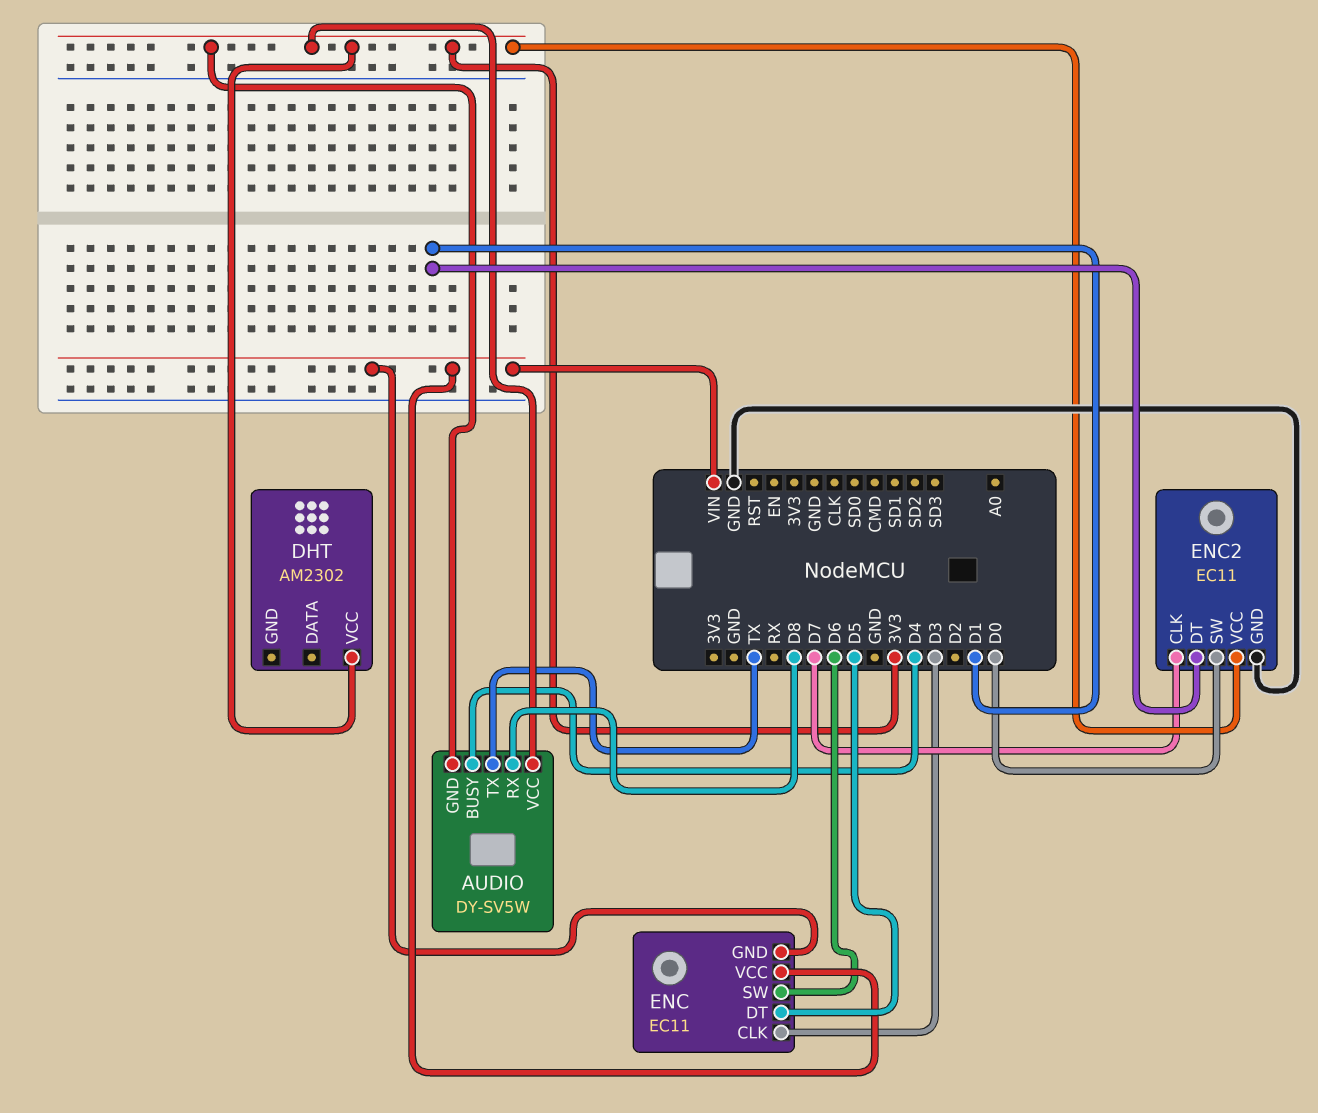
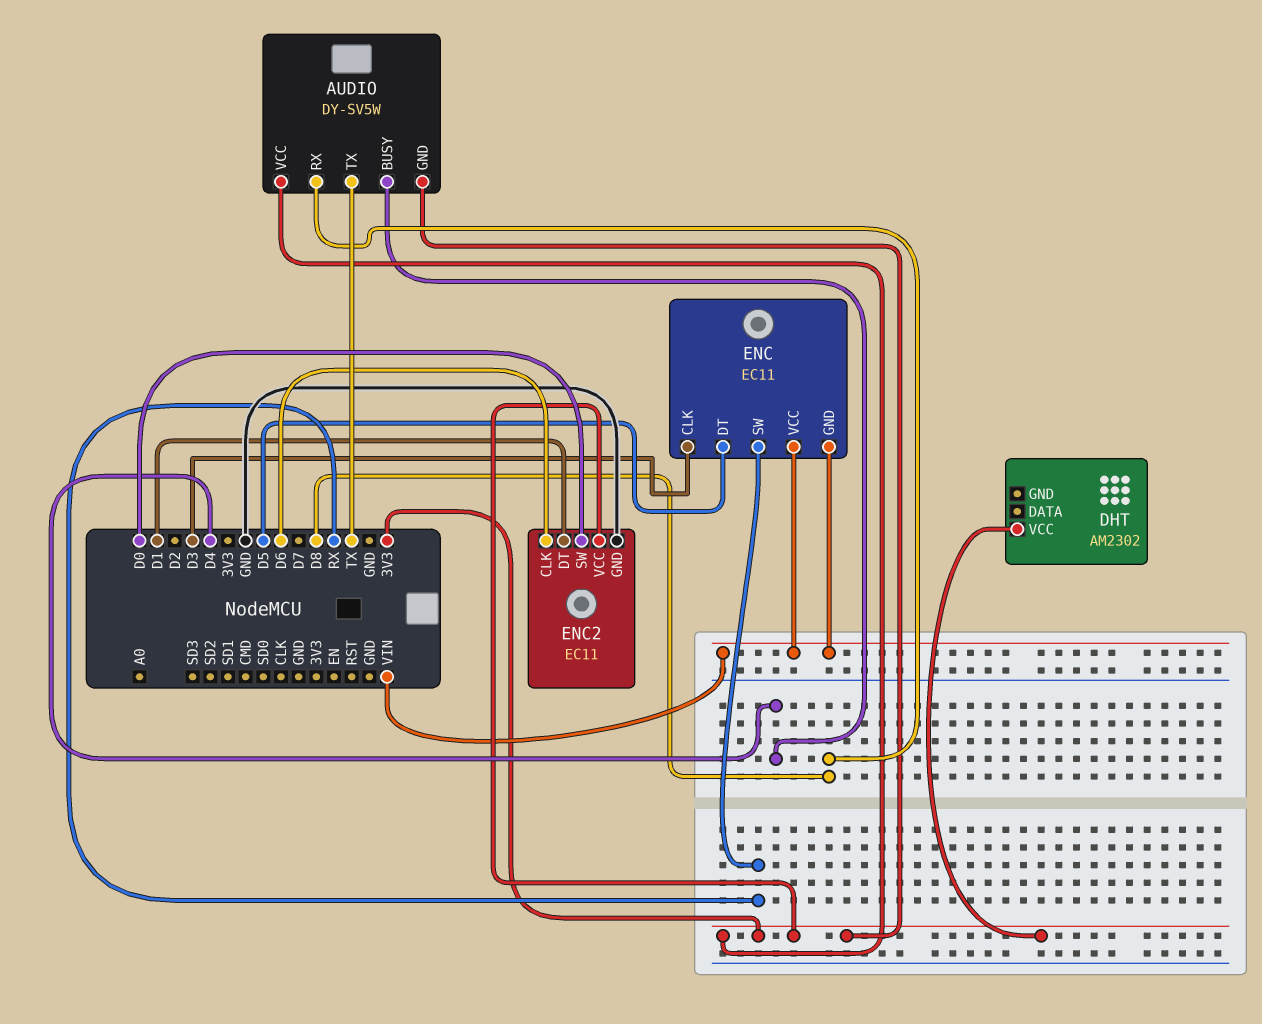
ENC pin SW: D6 -> RX
ENC2 pin CLK: D7 -> D6

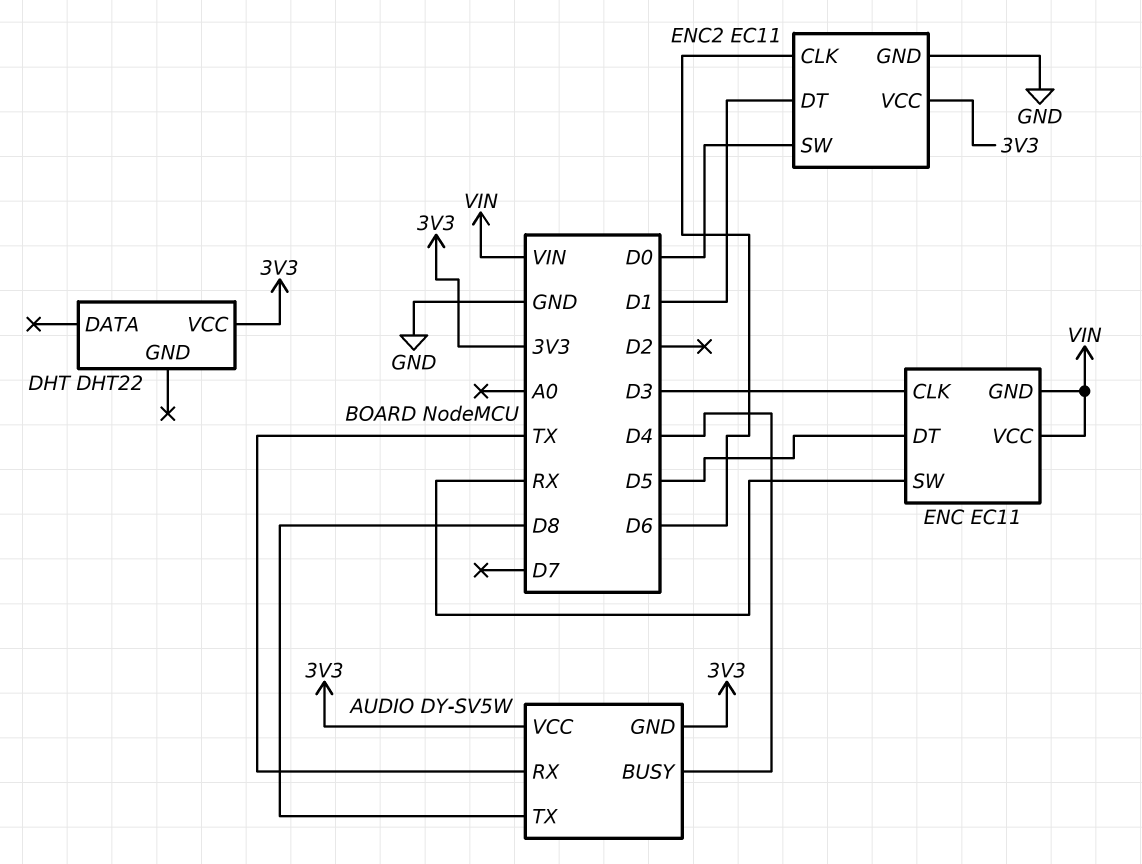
AUDIO pin RX: D8 -> TX
AUDIO pin TX: TX -> D8
DHT: AM2302 -> DHT22

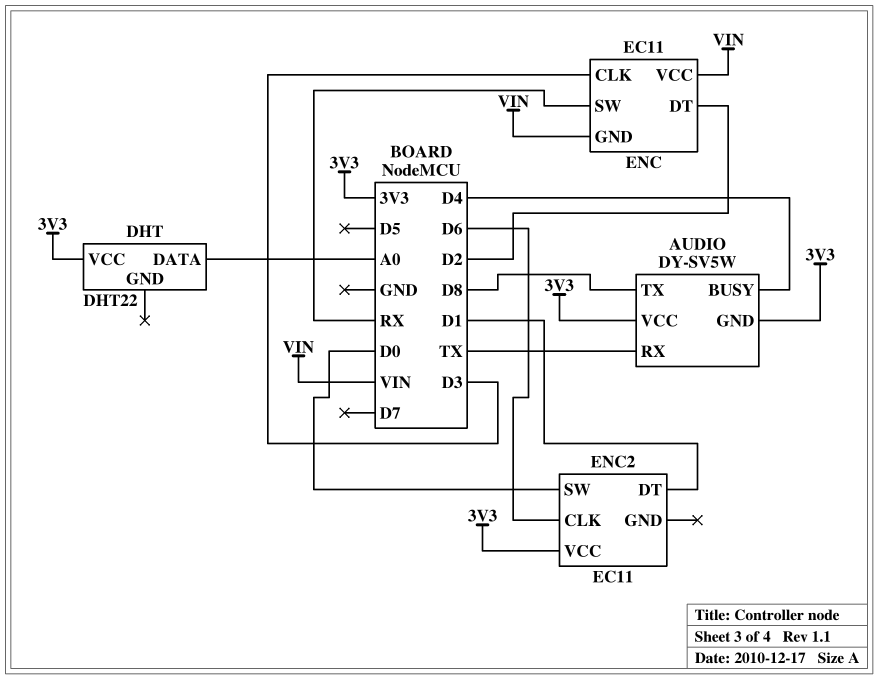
DHT pin DATA: none -> A0
ENC pin DT: D5 -> D2
ENC2 pin GND: GND -> none

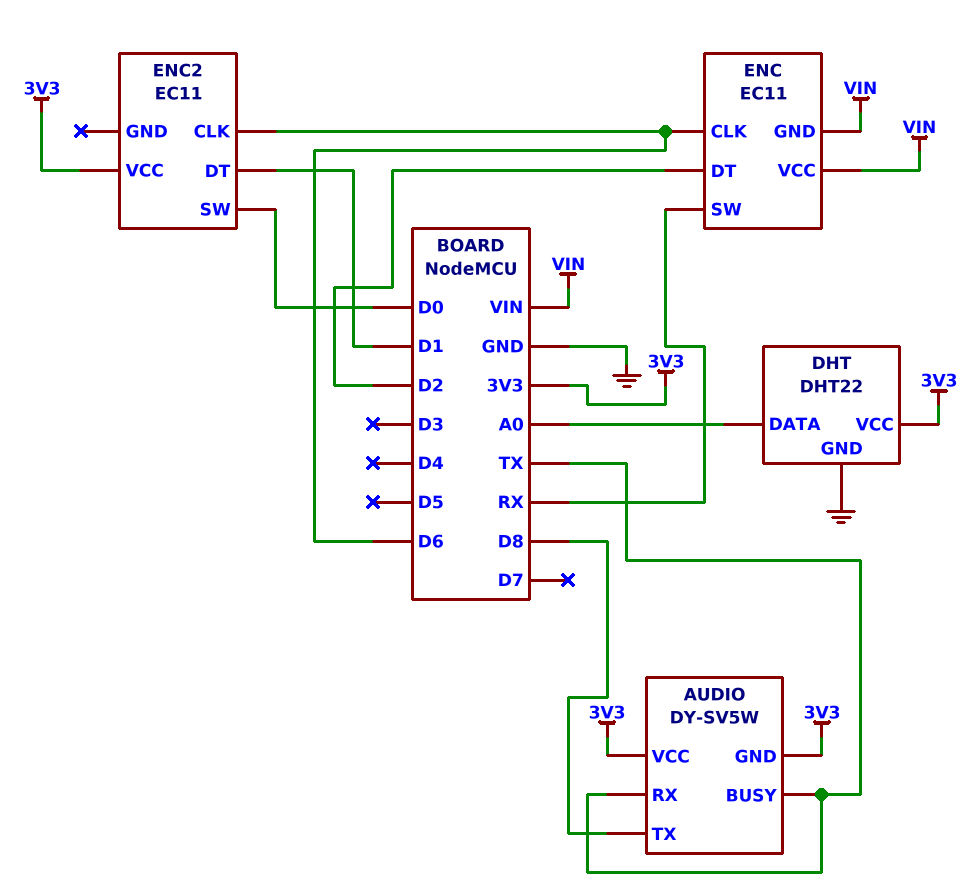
AUDIO pin BUSY: D4 -> TX
DHT pin GND: none -> GND
ENC pin CLK: D3 -> D6

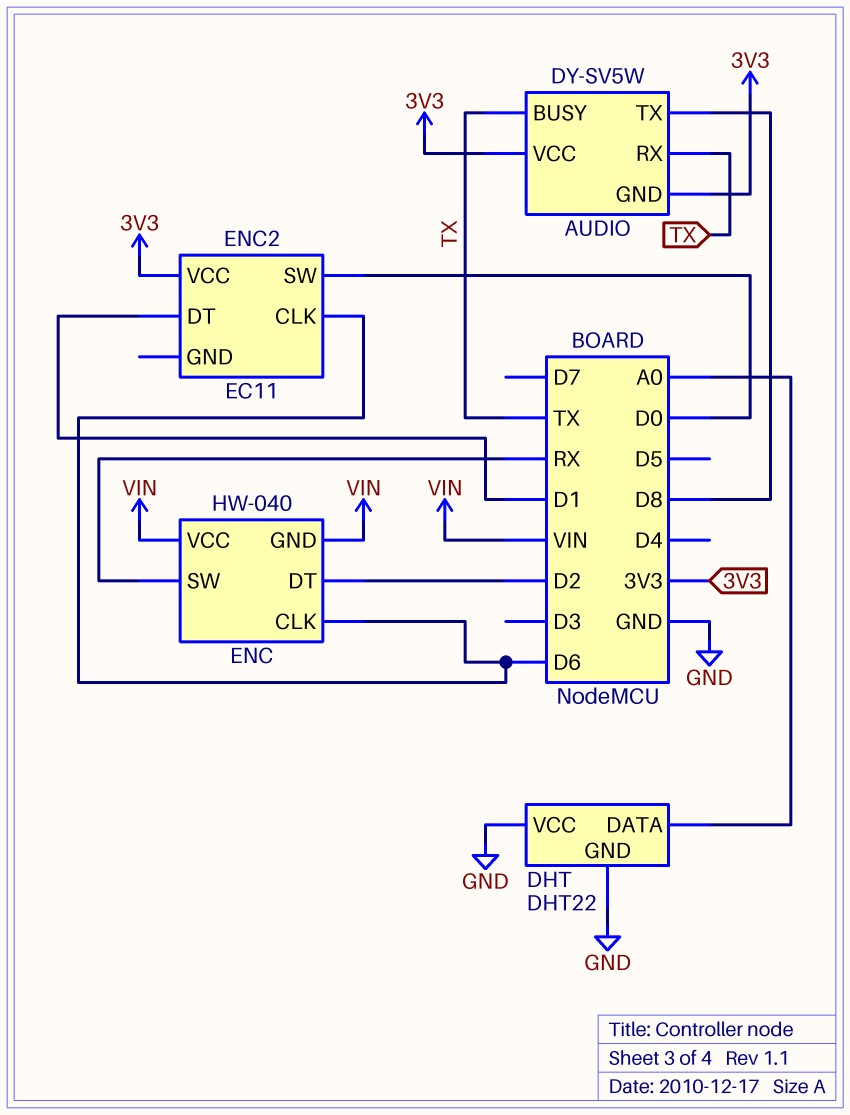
DHT pin VCC: 3V3 -> GND
ENC: EC11 -> HW-040

